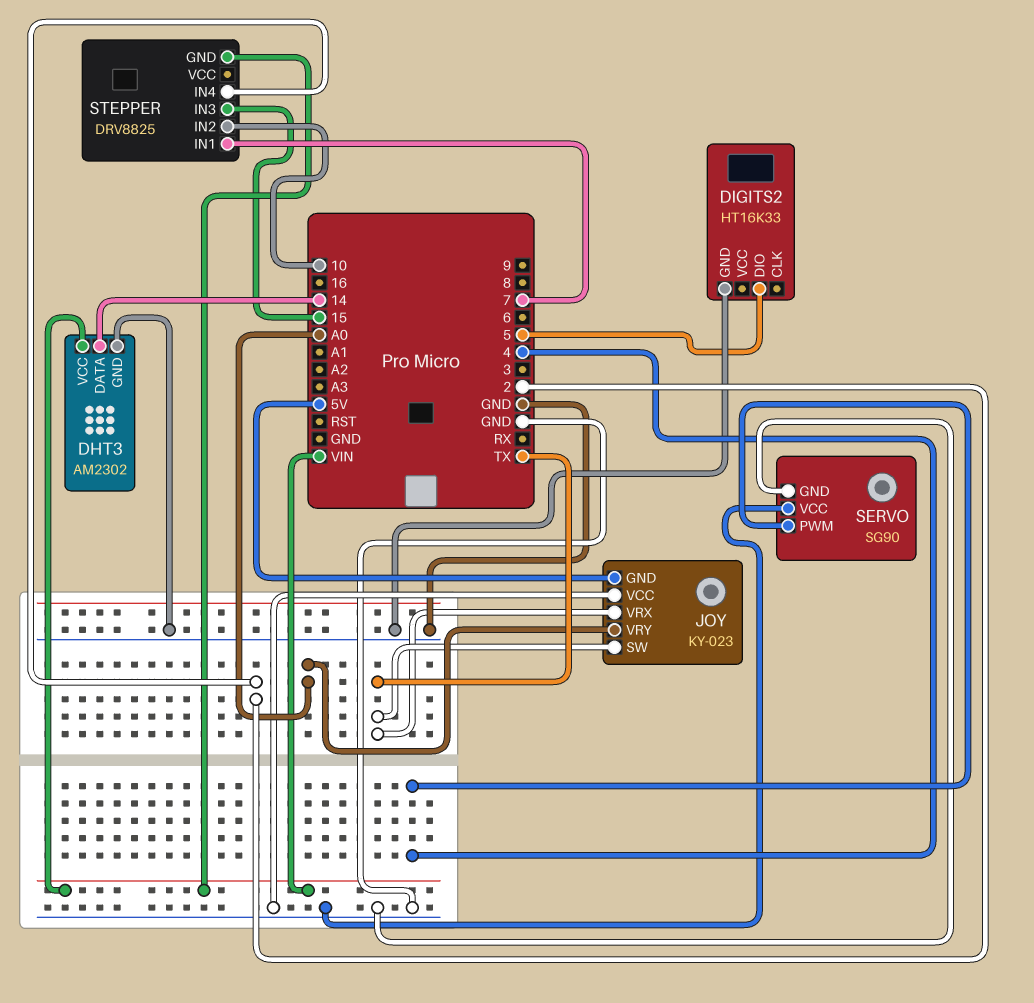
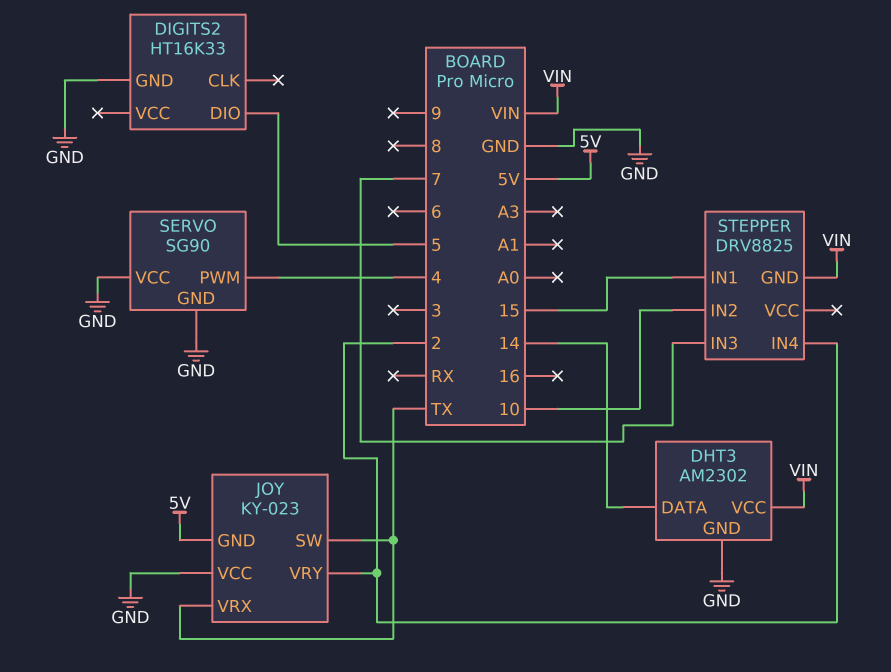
JOY pin VRY: A0 -> 2
STEPPER pin IN1: 7 -> 15
STEPPER pin IN3: 15 -> 7

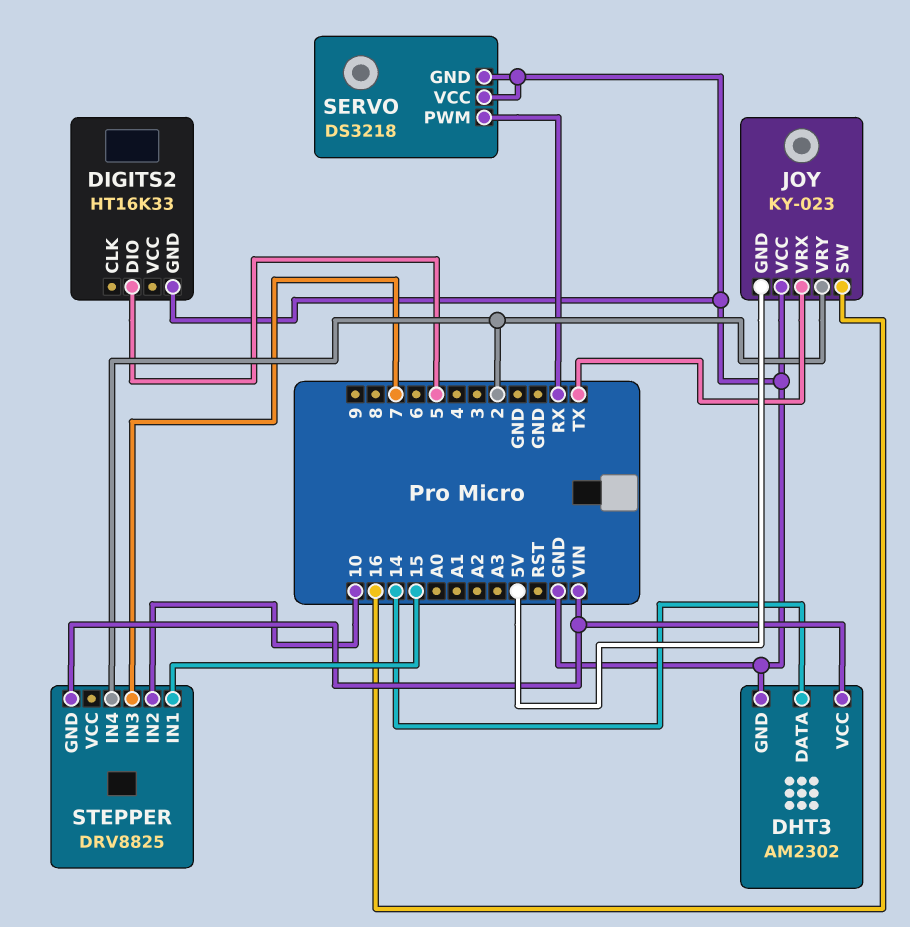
JOY pin SW: TX -> 16
SERVO: SG90 -> DS3218
SERVO pin PWM: 4 -> RX

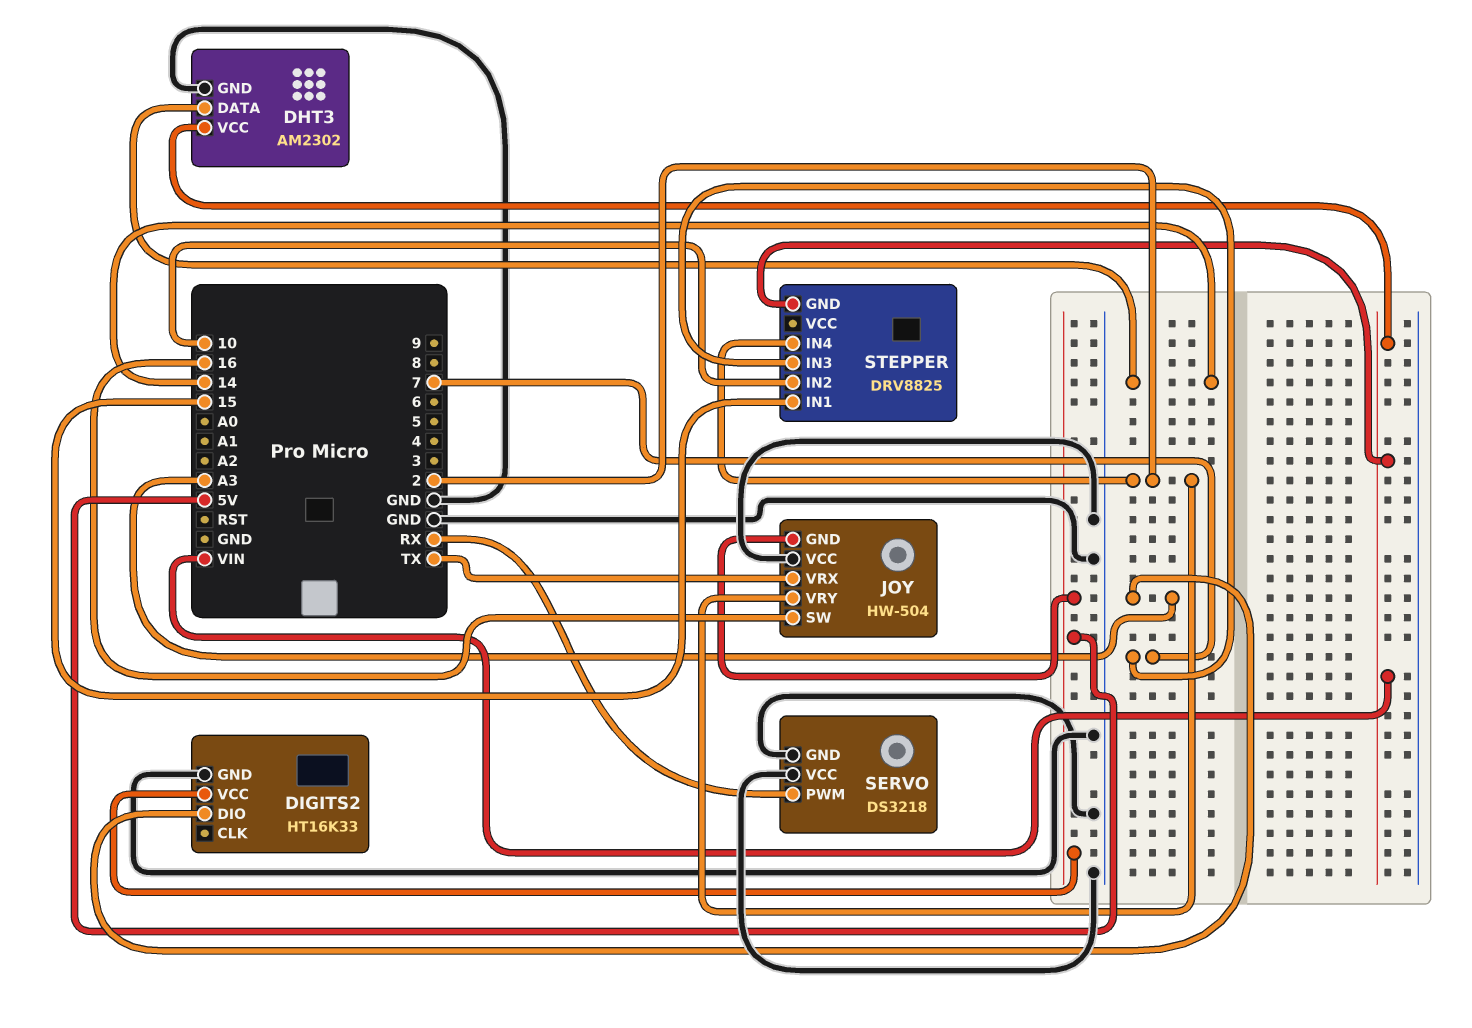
DIGITS2 pin DIO: 5 -> A3
DIGITS2 pin VCC: none -> 5V
JOY: KY-023 -> HW-504

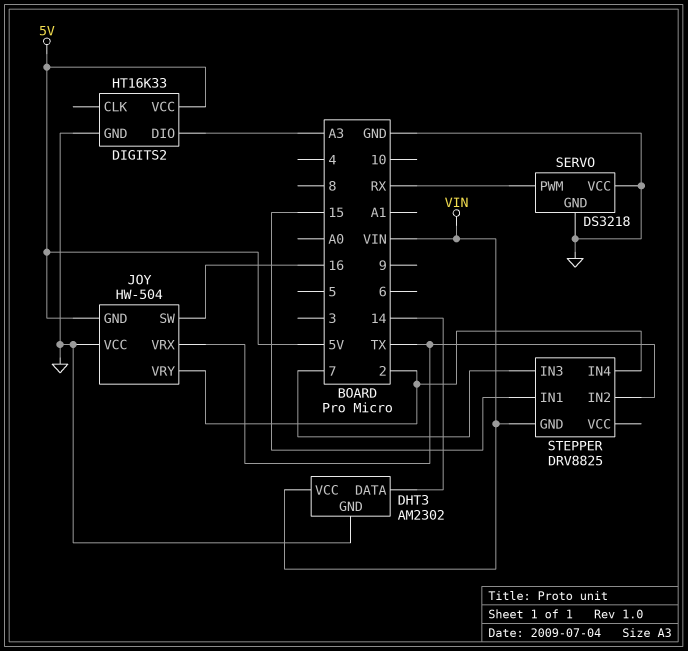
STEPPER pin IN2: 10 -> TX

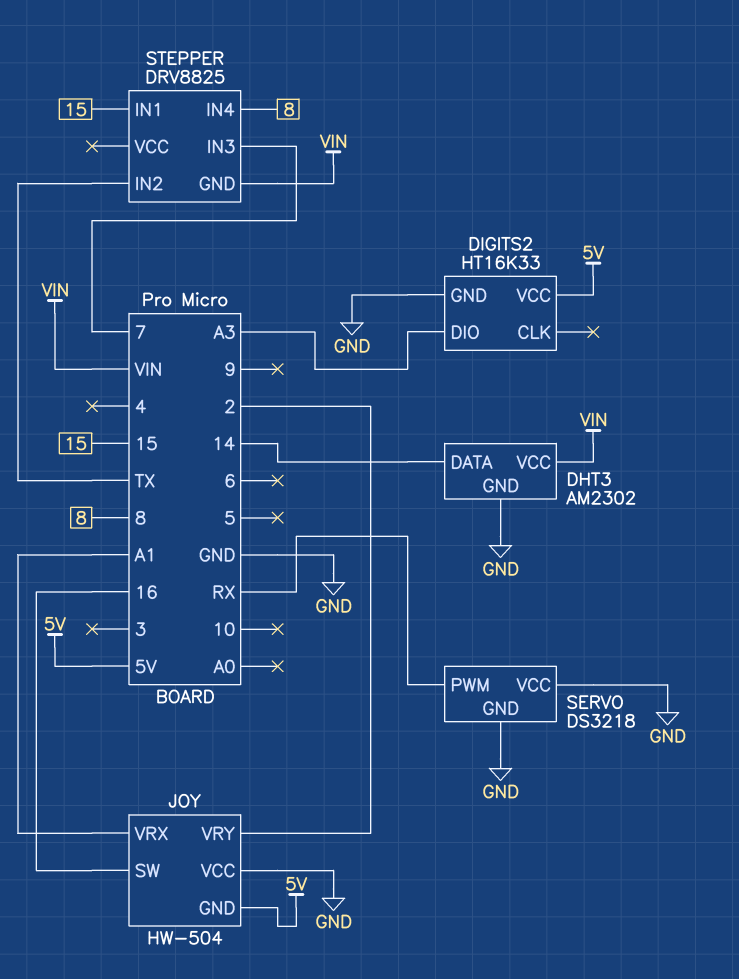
JOY pin VRX: TX -> A1
STEPPER pin IN4: 2 -> 8

